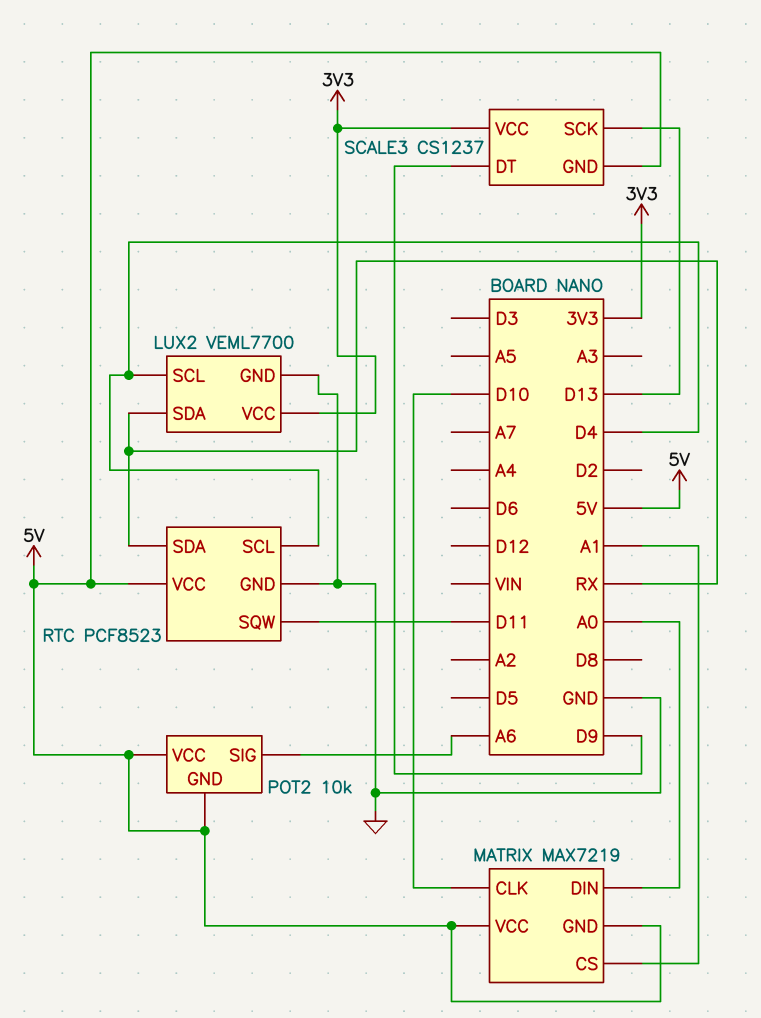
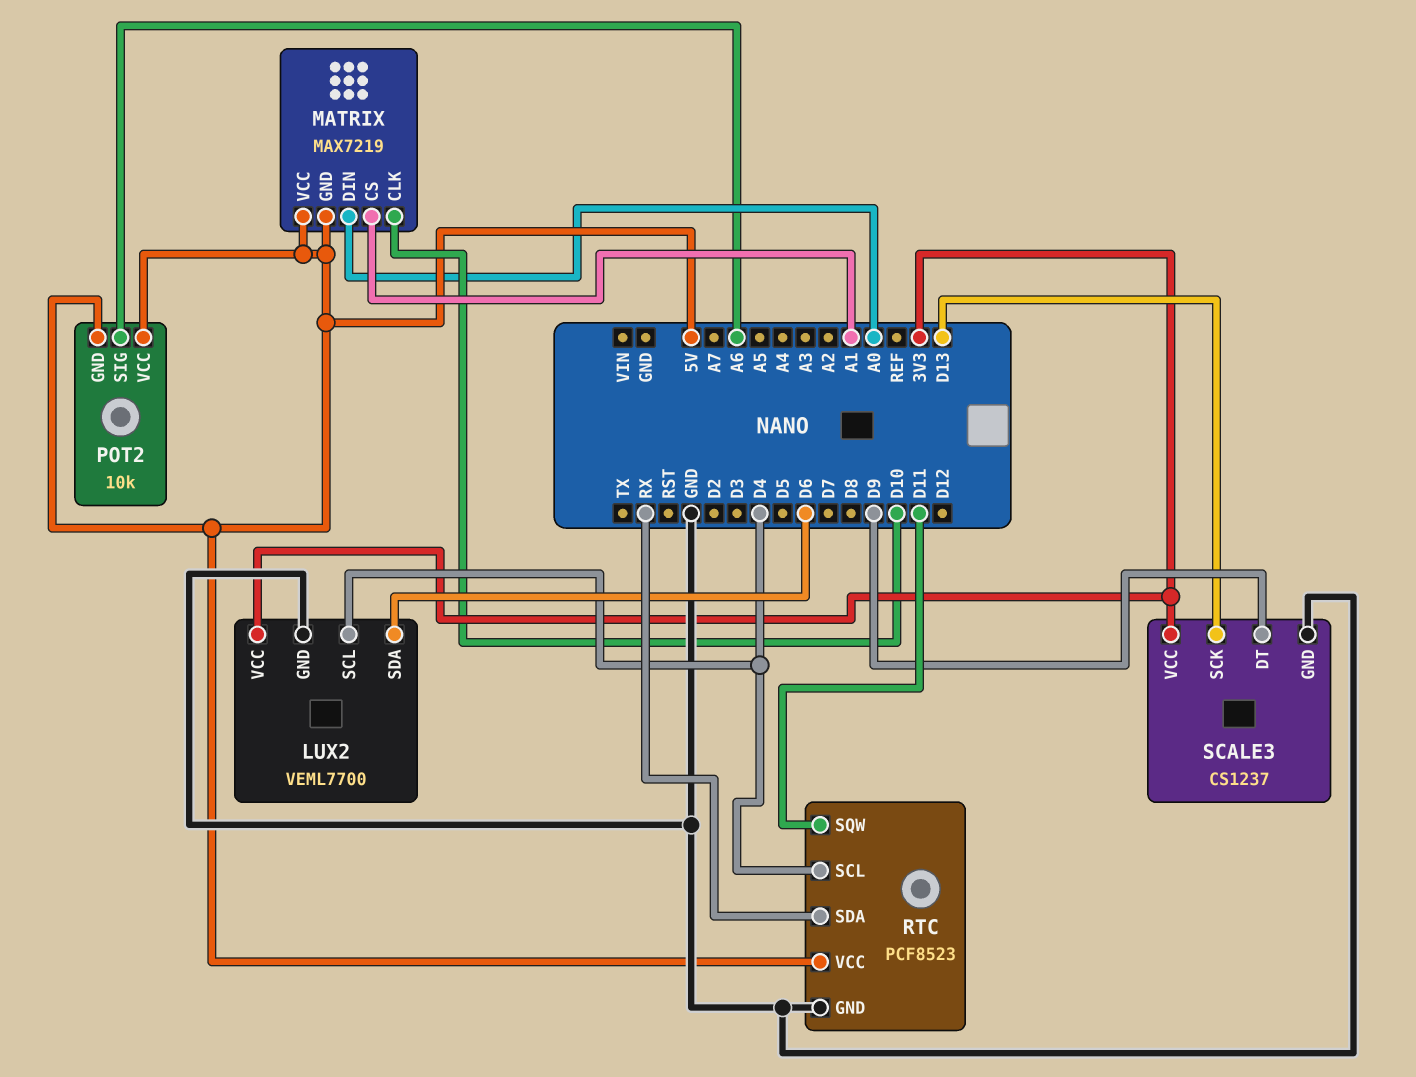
LUX2 pin SDA: RX -> D6
SCALE3 pin GND: 5V -> GND

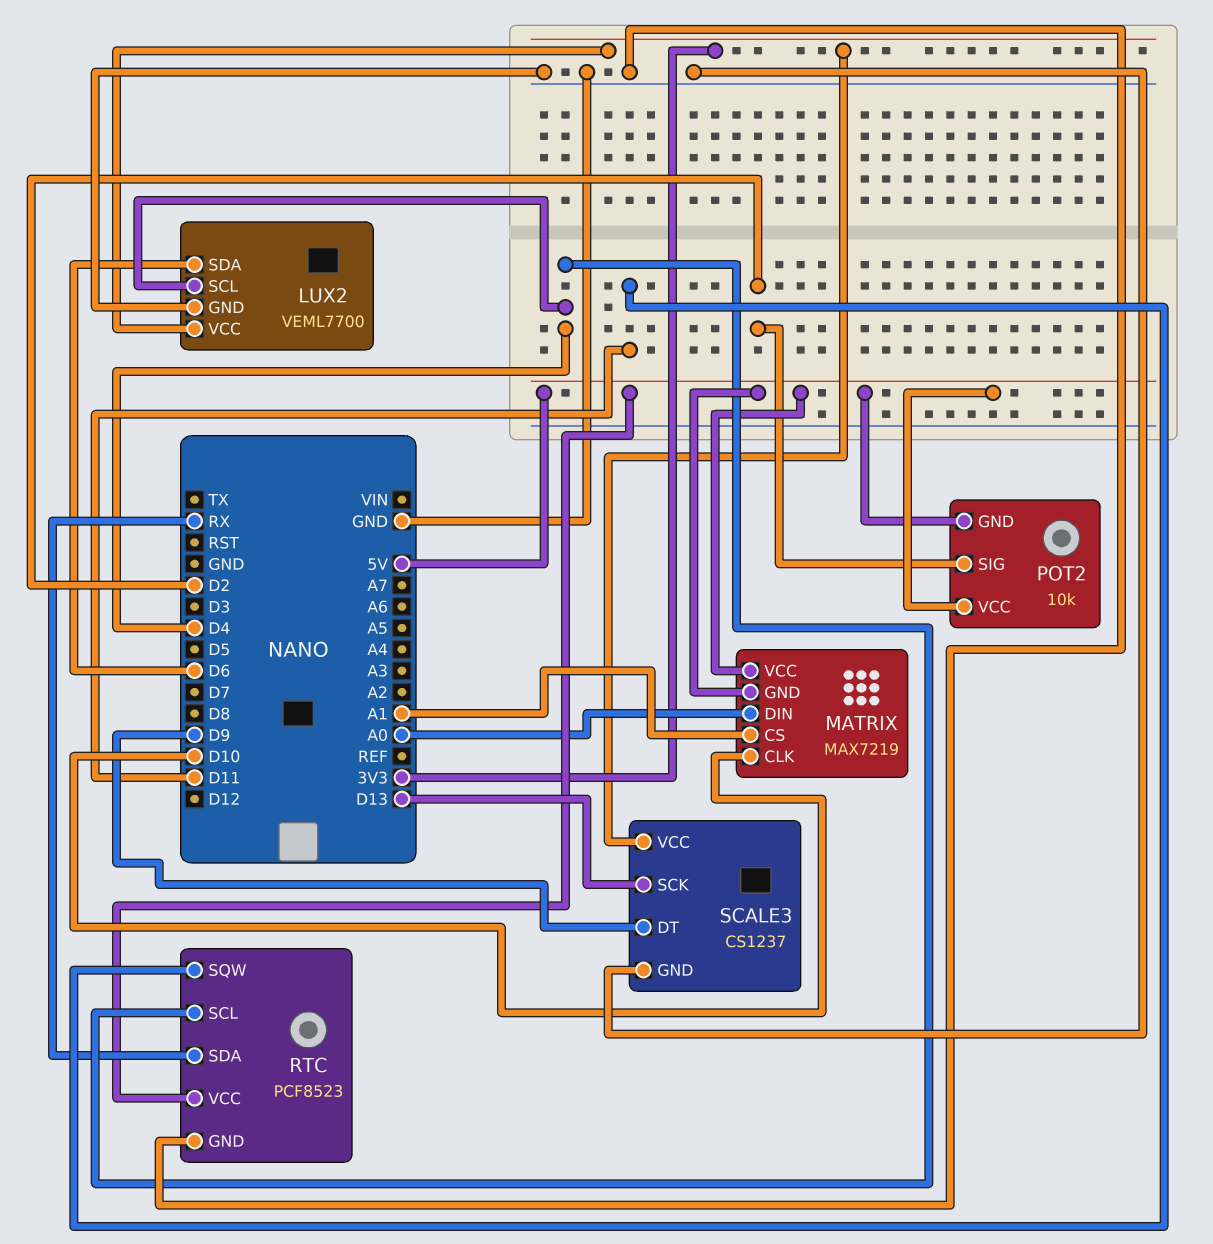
POT2 pin SIG: A6 -> D2

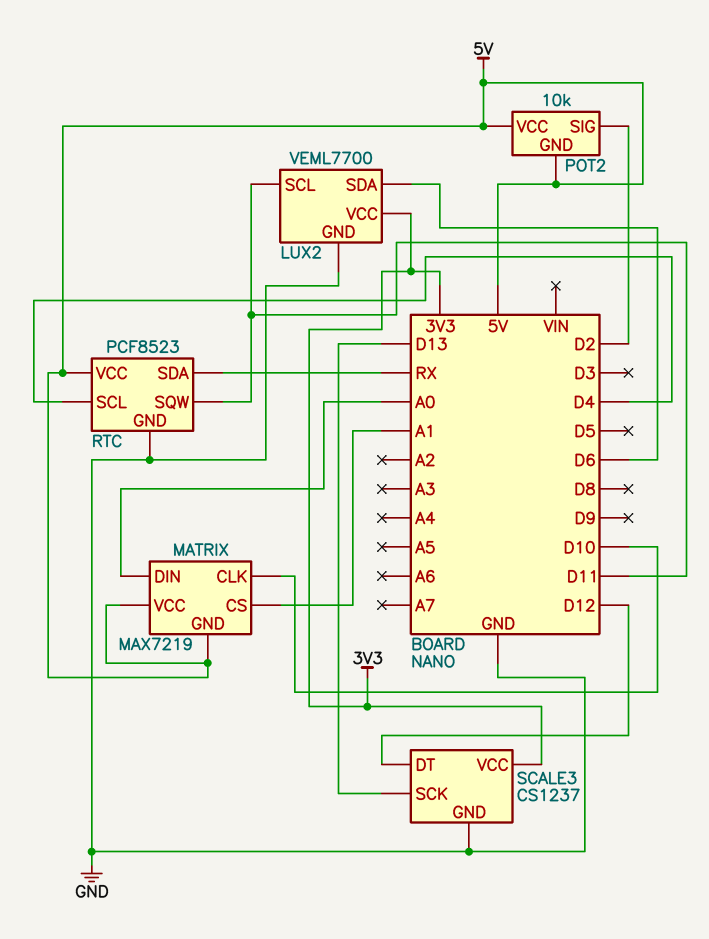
LUX2 pin SCL: D4 -> D11
SCALE3 pin DT: D9 -> D12

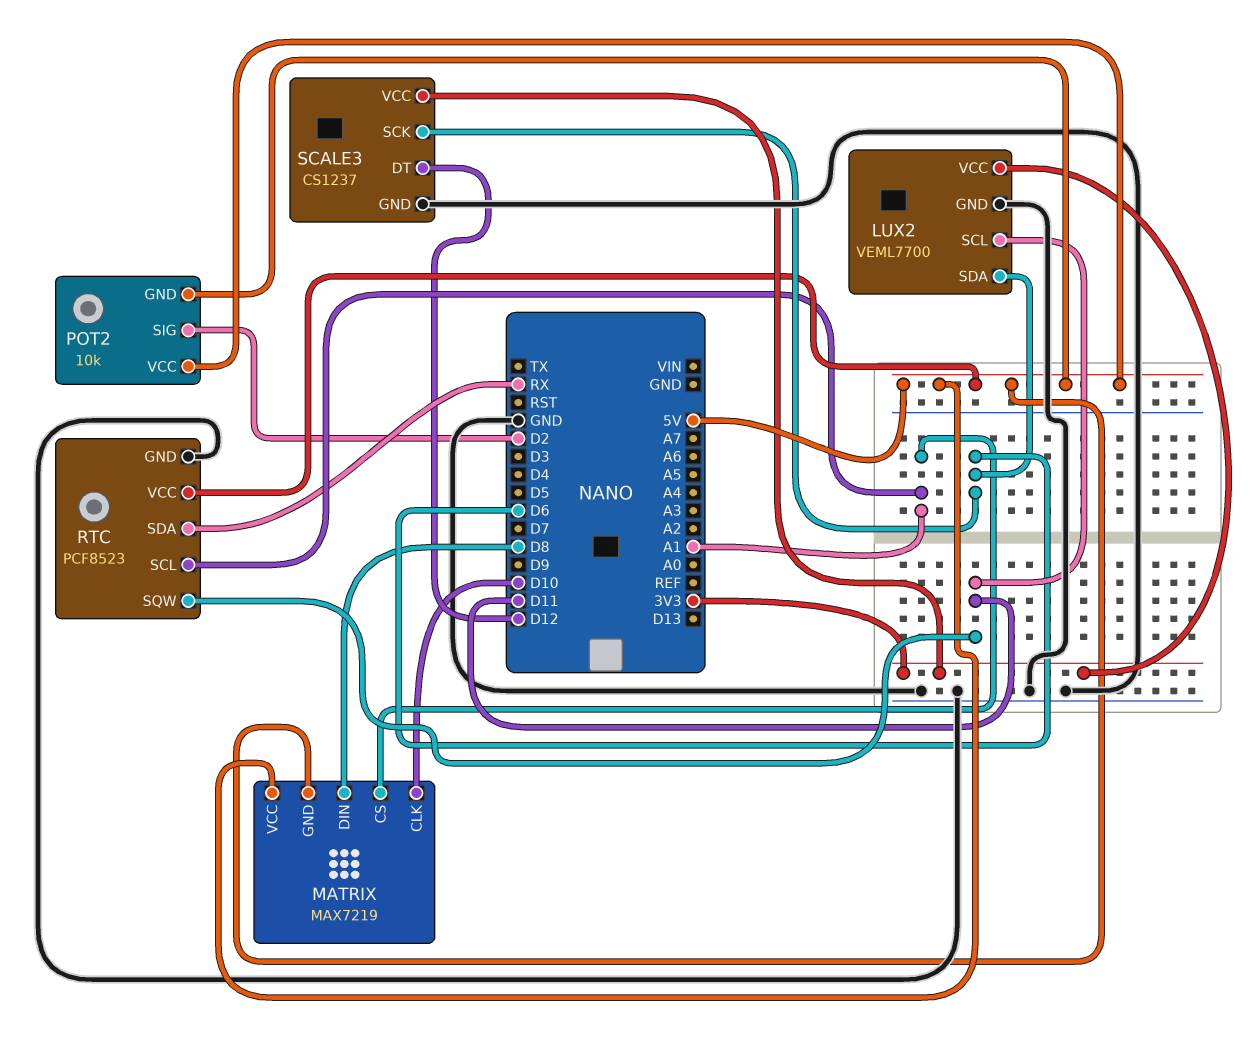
MATRIX pin DIN: A0 -> D8
RTC pin SCL: D4 -> A1
SCALE3 pin SCK: D13 -> D6

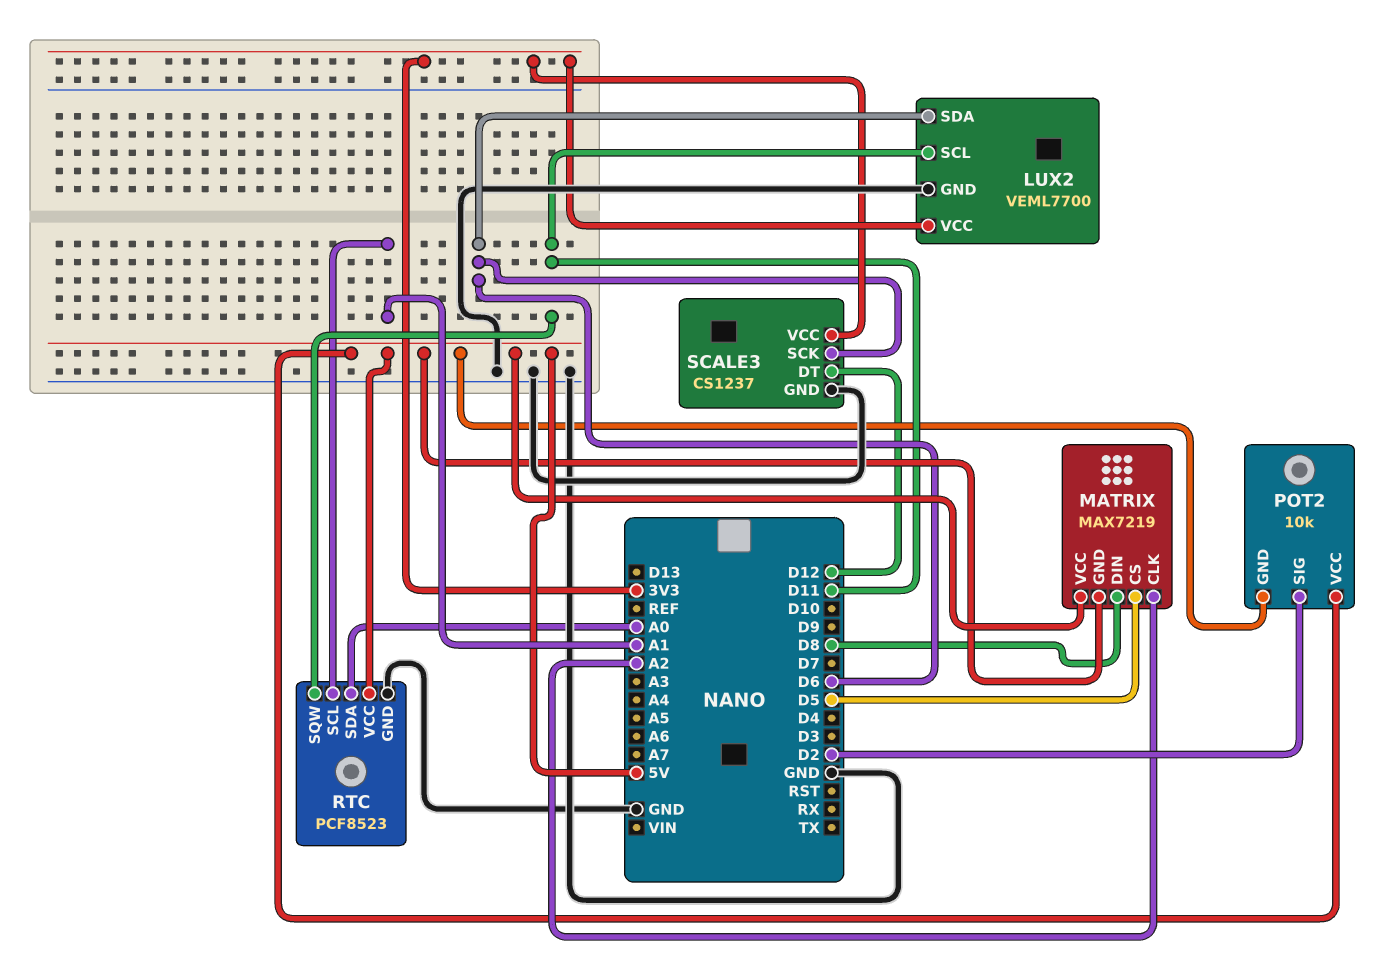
MATRIX pin CLK: D10 -> A2
MATRIX pin CS: A1 -> D5
RTC pin SDA: RX -> A0

